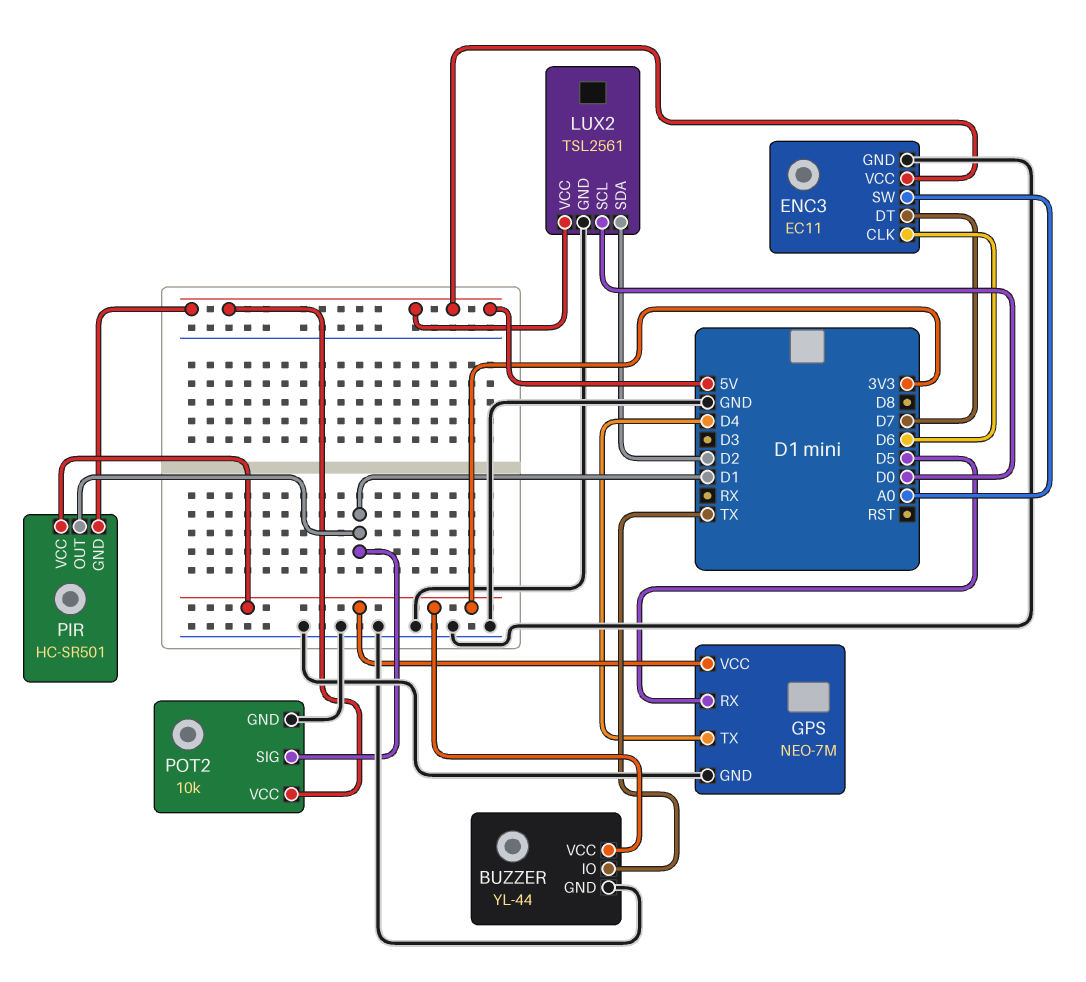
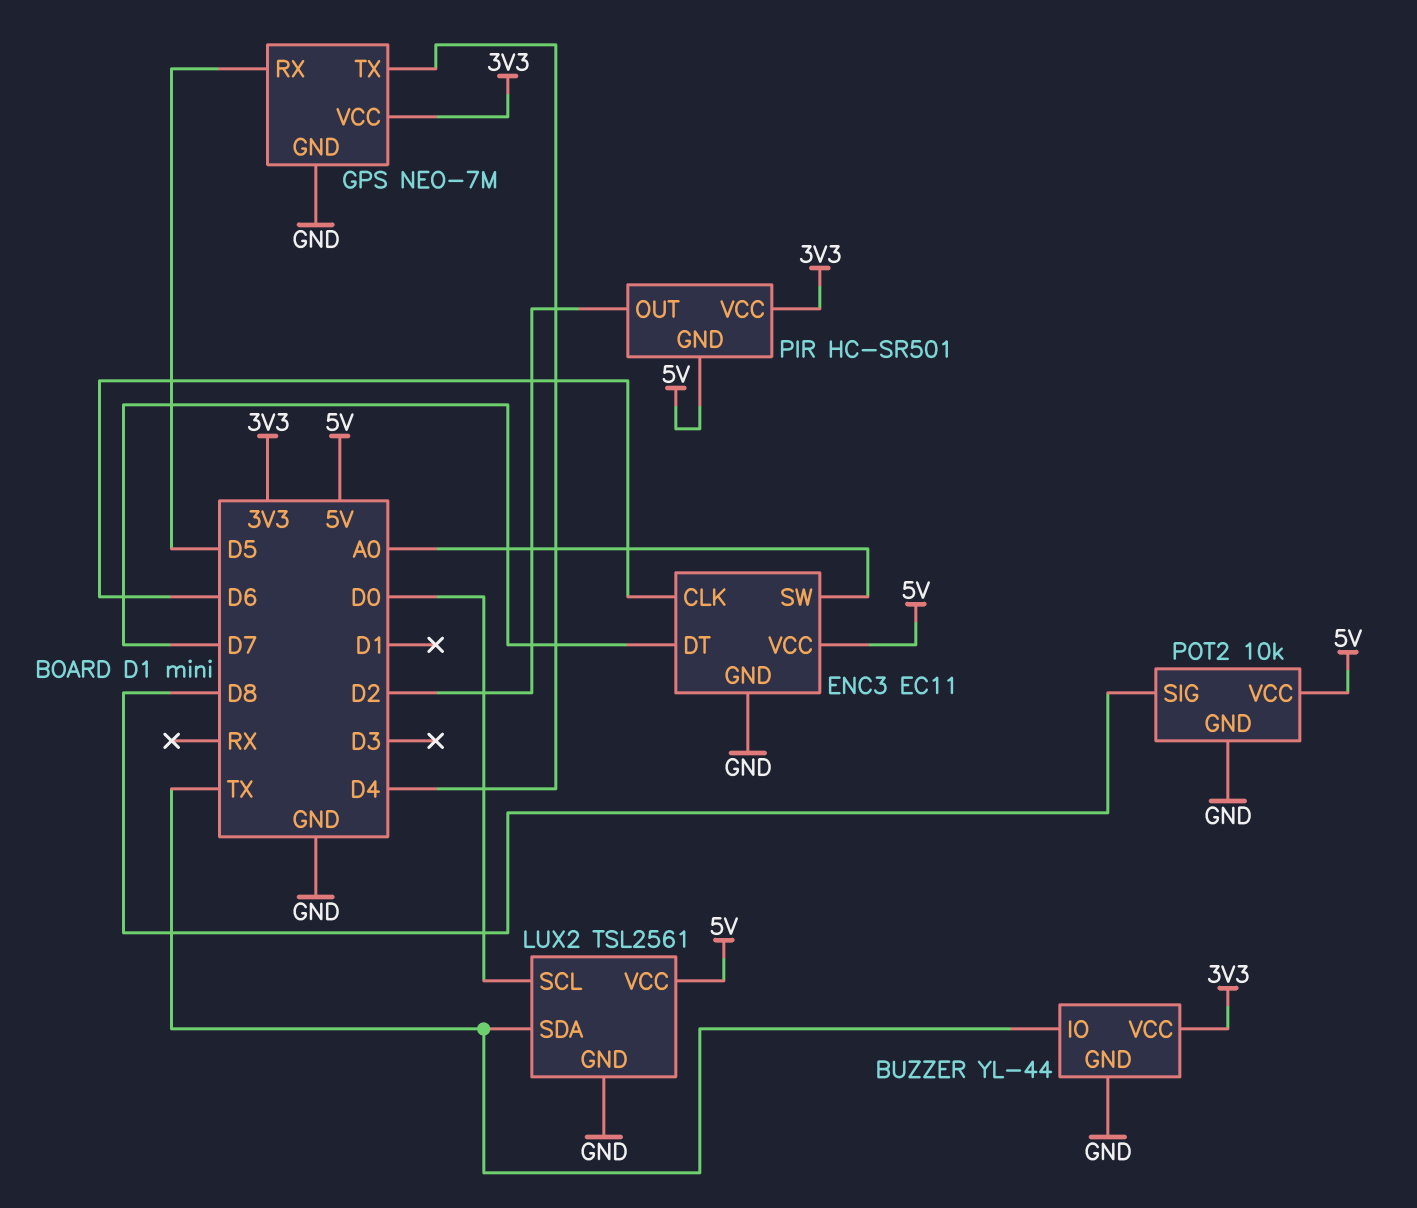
LUX2 pin SDA: D2 -> TX
PIR pin OUT: D1 -> D2
POT2 pin SIG: D1 -> D8

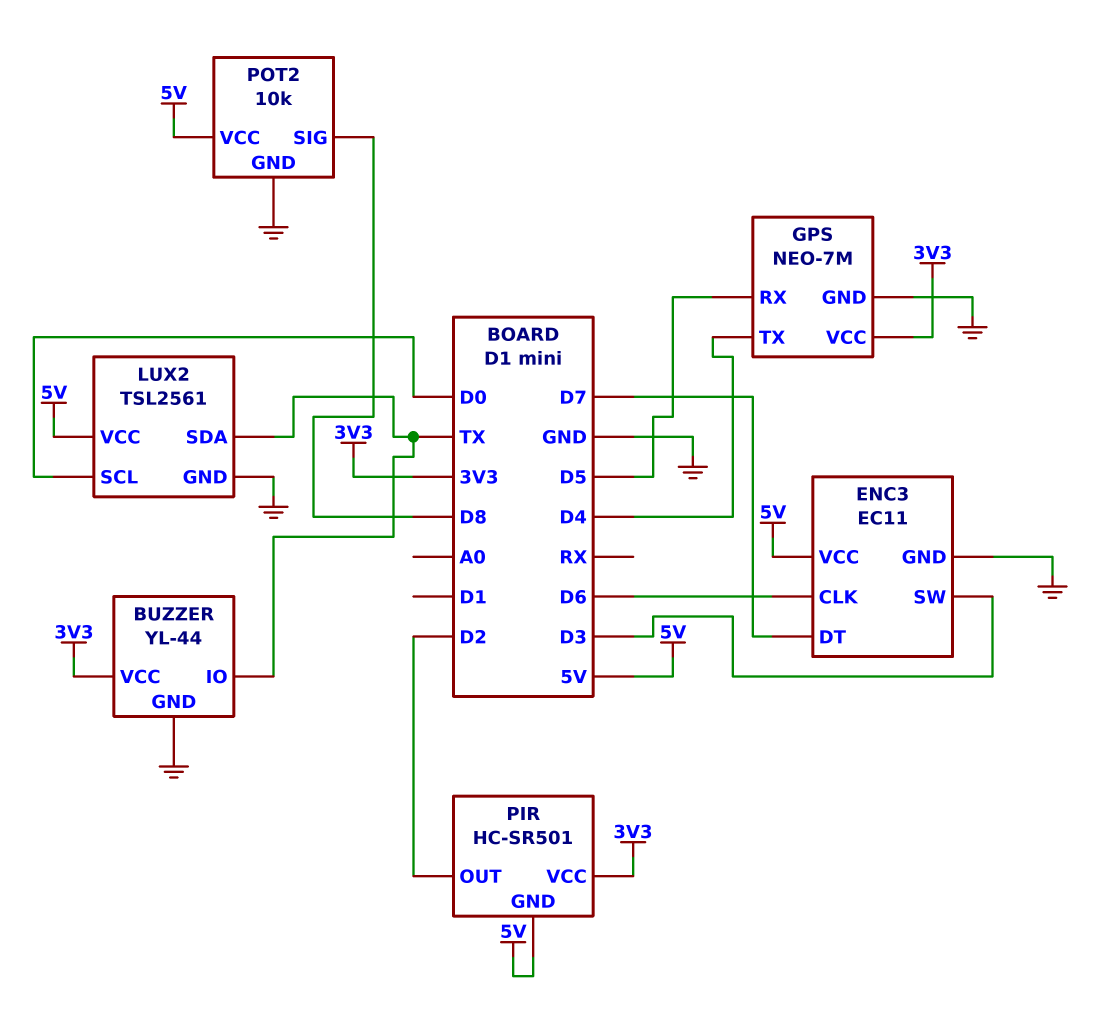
ENC3 pin SW: A0 -> D3

